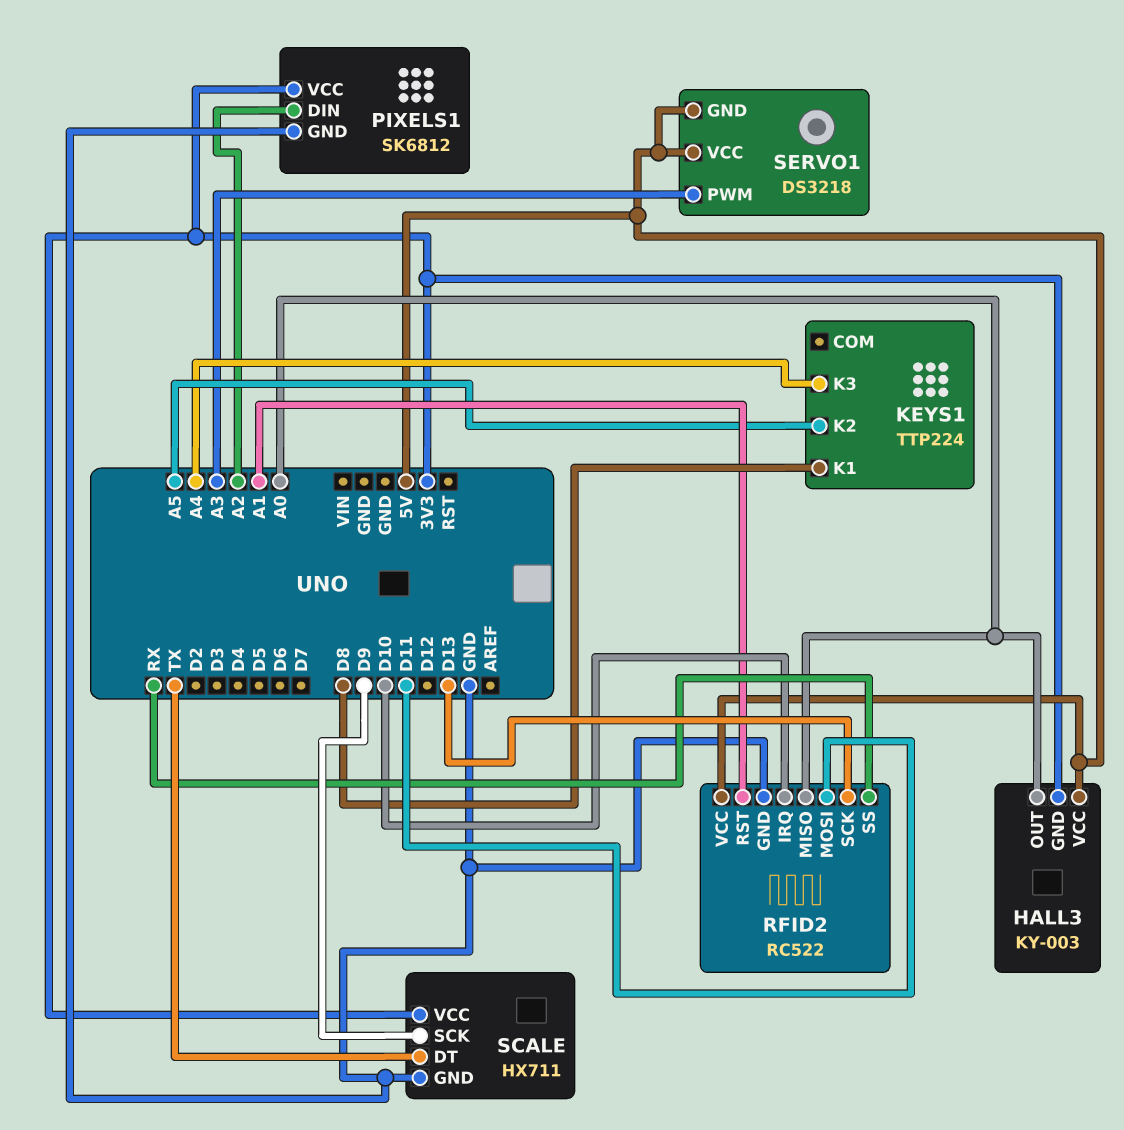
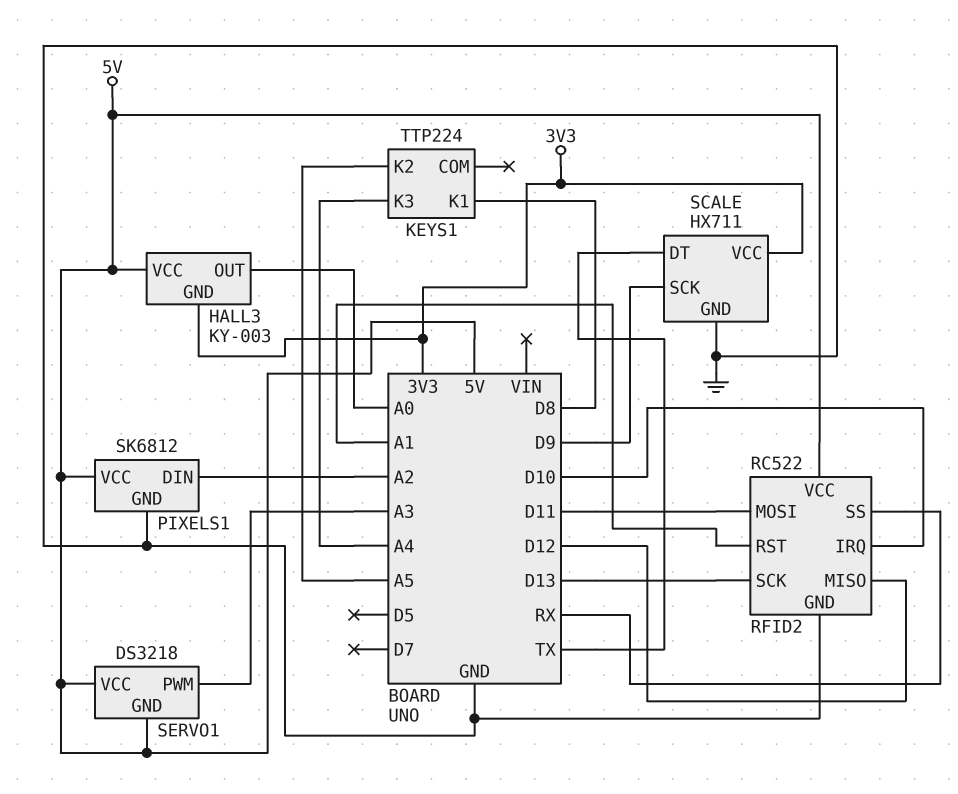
PIXELS1 pin VCC: 3V3 -> 5V
RFID2 pin MISO: A0 -> D12

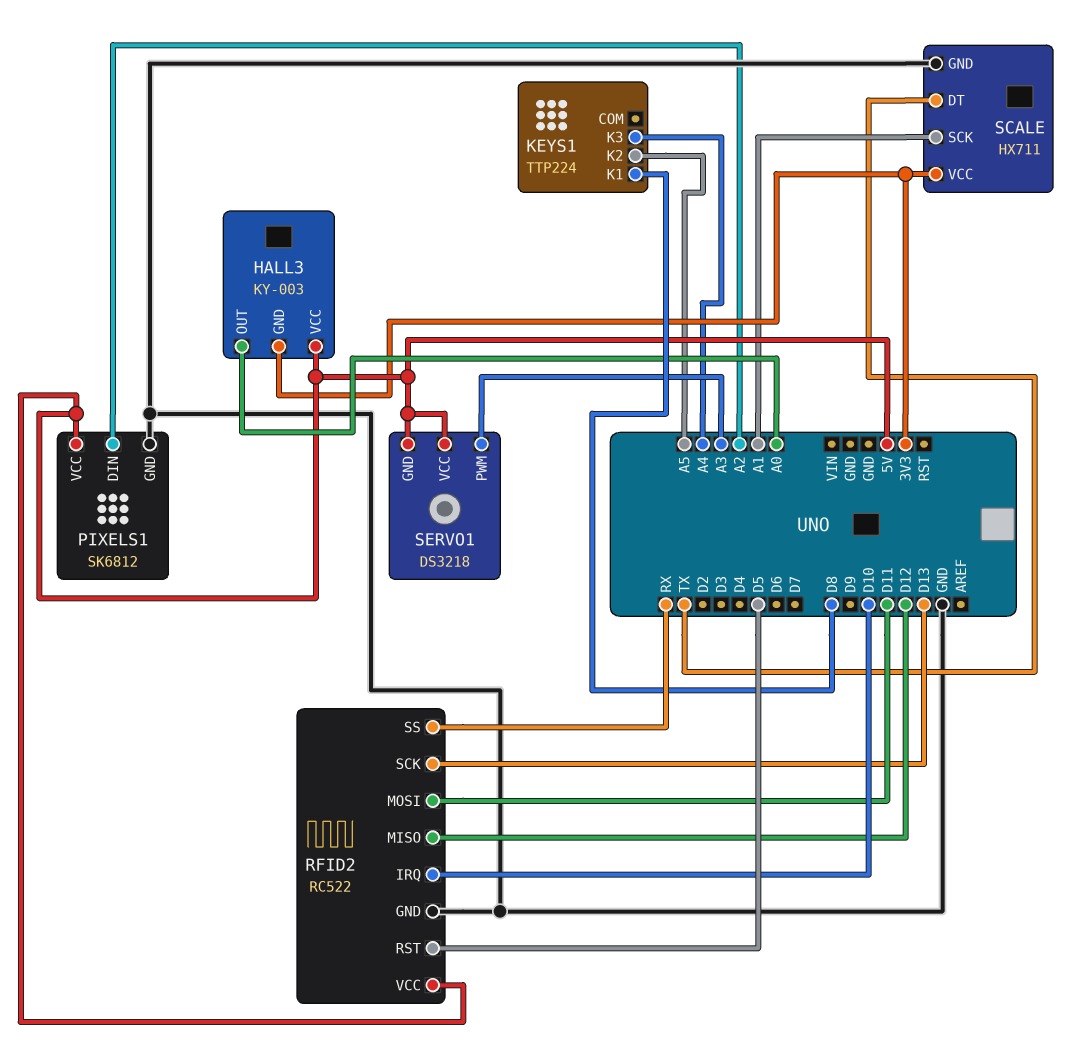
RFID2 pin RST: A1 -> D5
SCALE pin SCK: D9 -> A1

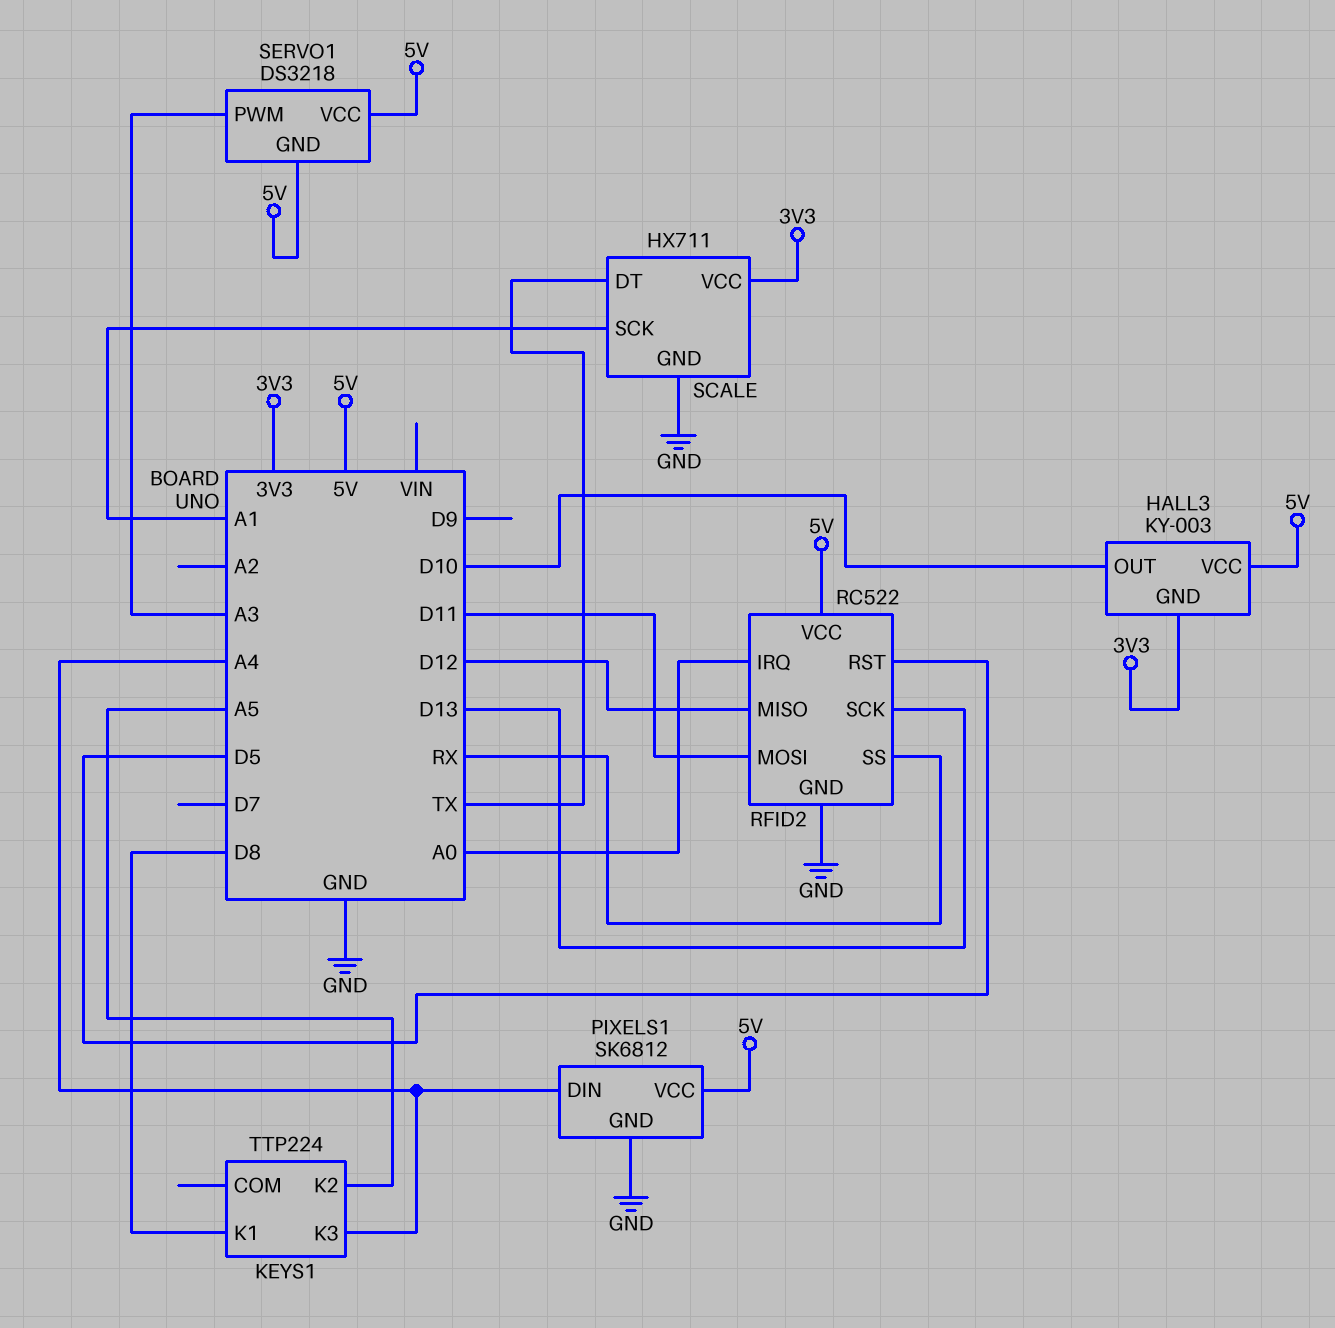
HALL3 pin OUT: A0 -> D10
PIXELS1 pin DIN: A2 -> A4
RFID2 pin IRQ: D10 -> A0

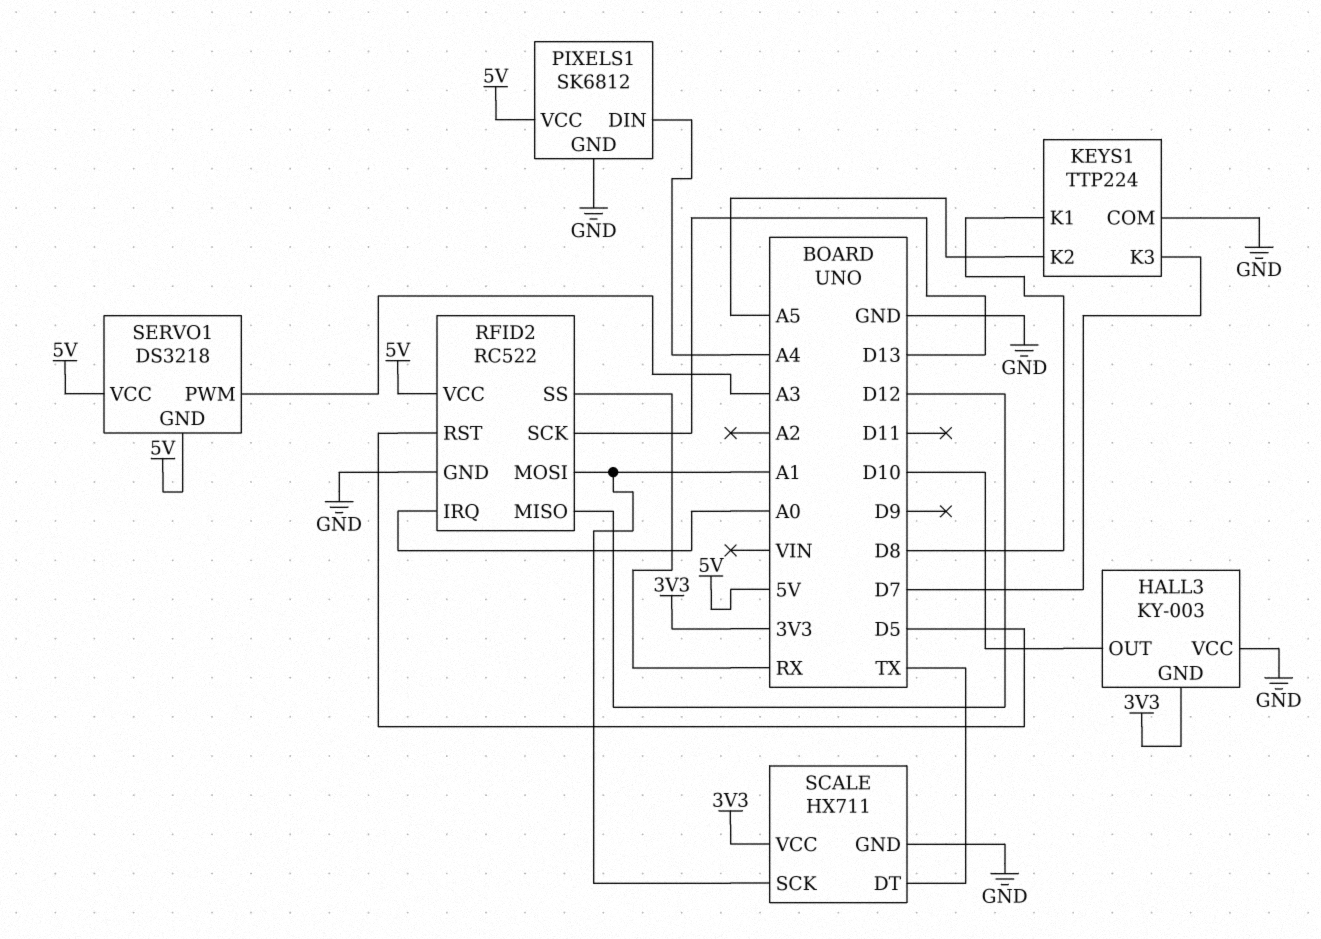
HALL3 pin VCC: 5V -> GND
KEYS1 pin COM: none -> GND
KEYS1 pin K3: A4 -> D7
RFID2 pin MOSI: D11 -> A1

